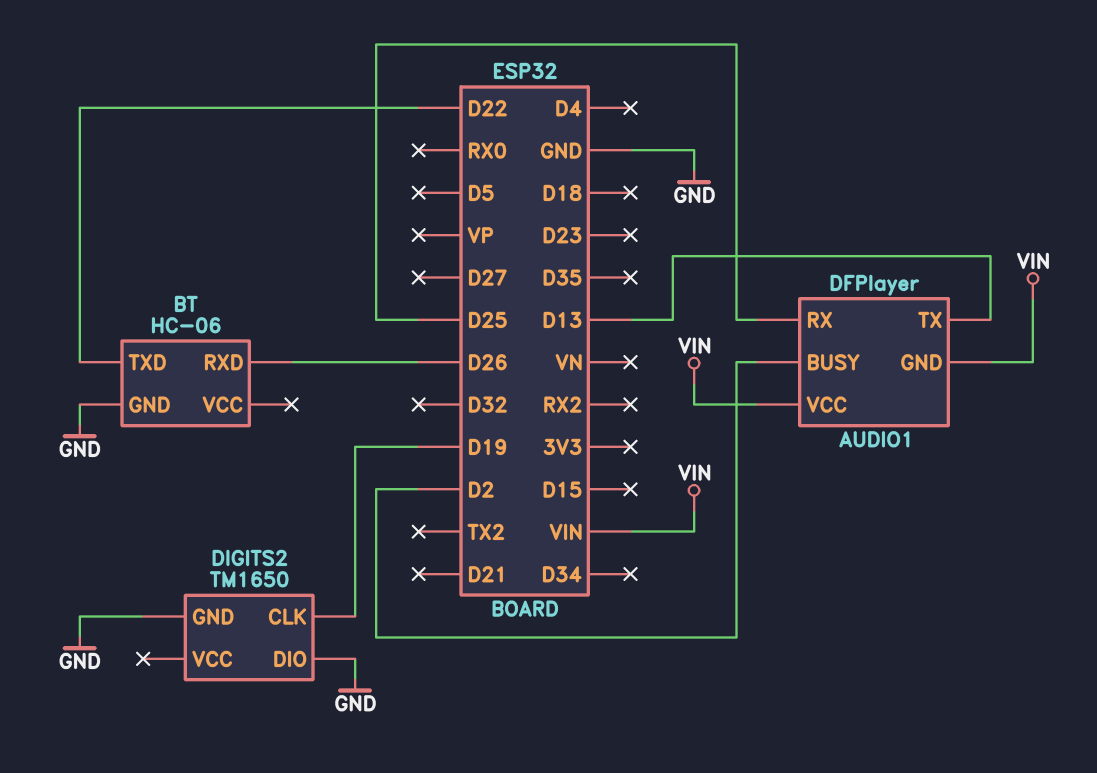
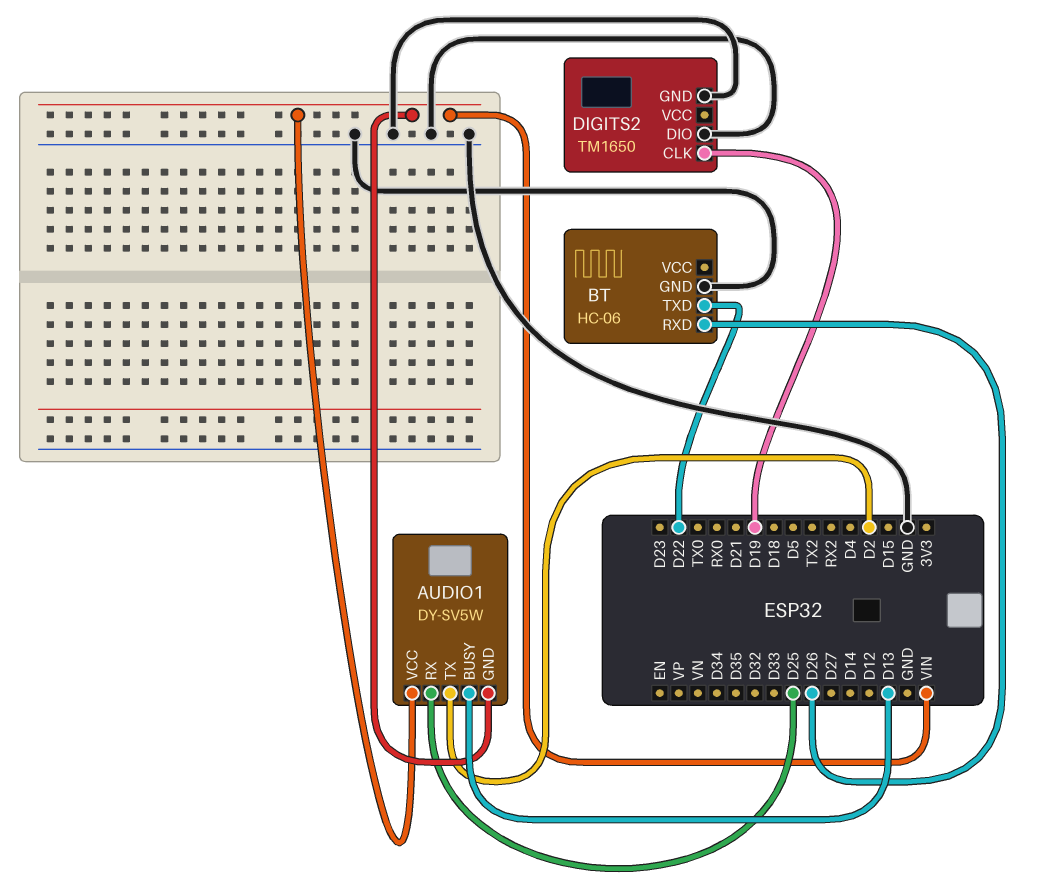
AUDIO1: DFPlayer -> DY-SV5W
AUDIO1 pin BUSY: D2 -> D13
AUDIO1 pin TX: D13 -> D2

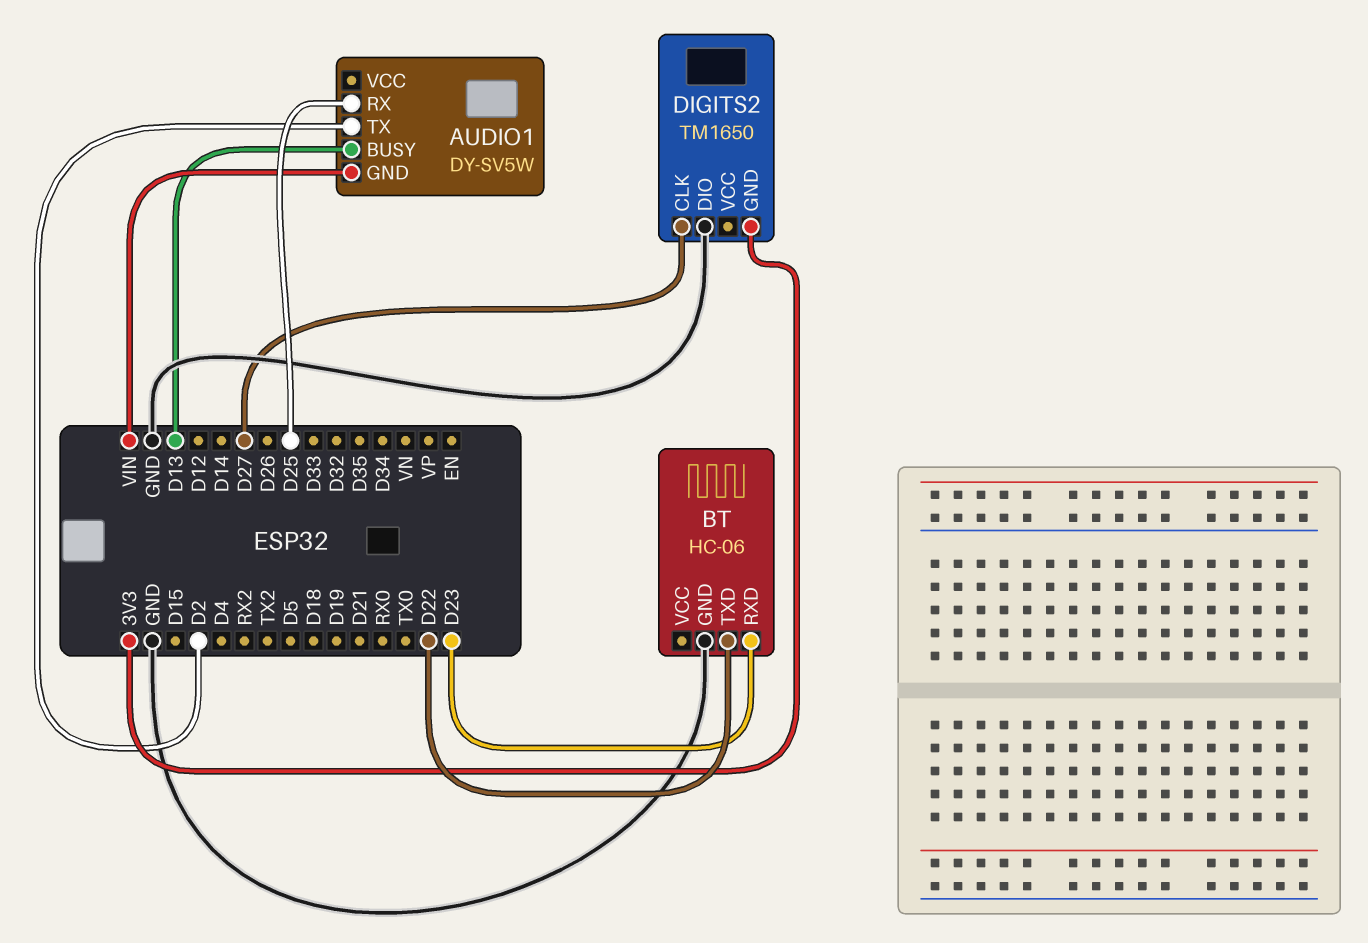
AUDIO1 pin VCC: VIN -> none
BT pin RXD: D26 -> D23
DIGITS2 pin CLK: D19 -> D27
DIGITS2 pin GND: GND -> 3V3

